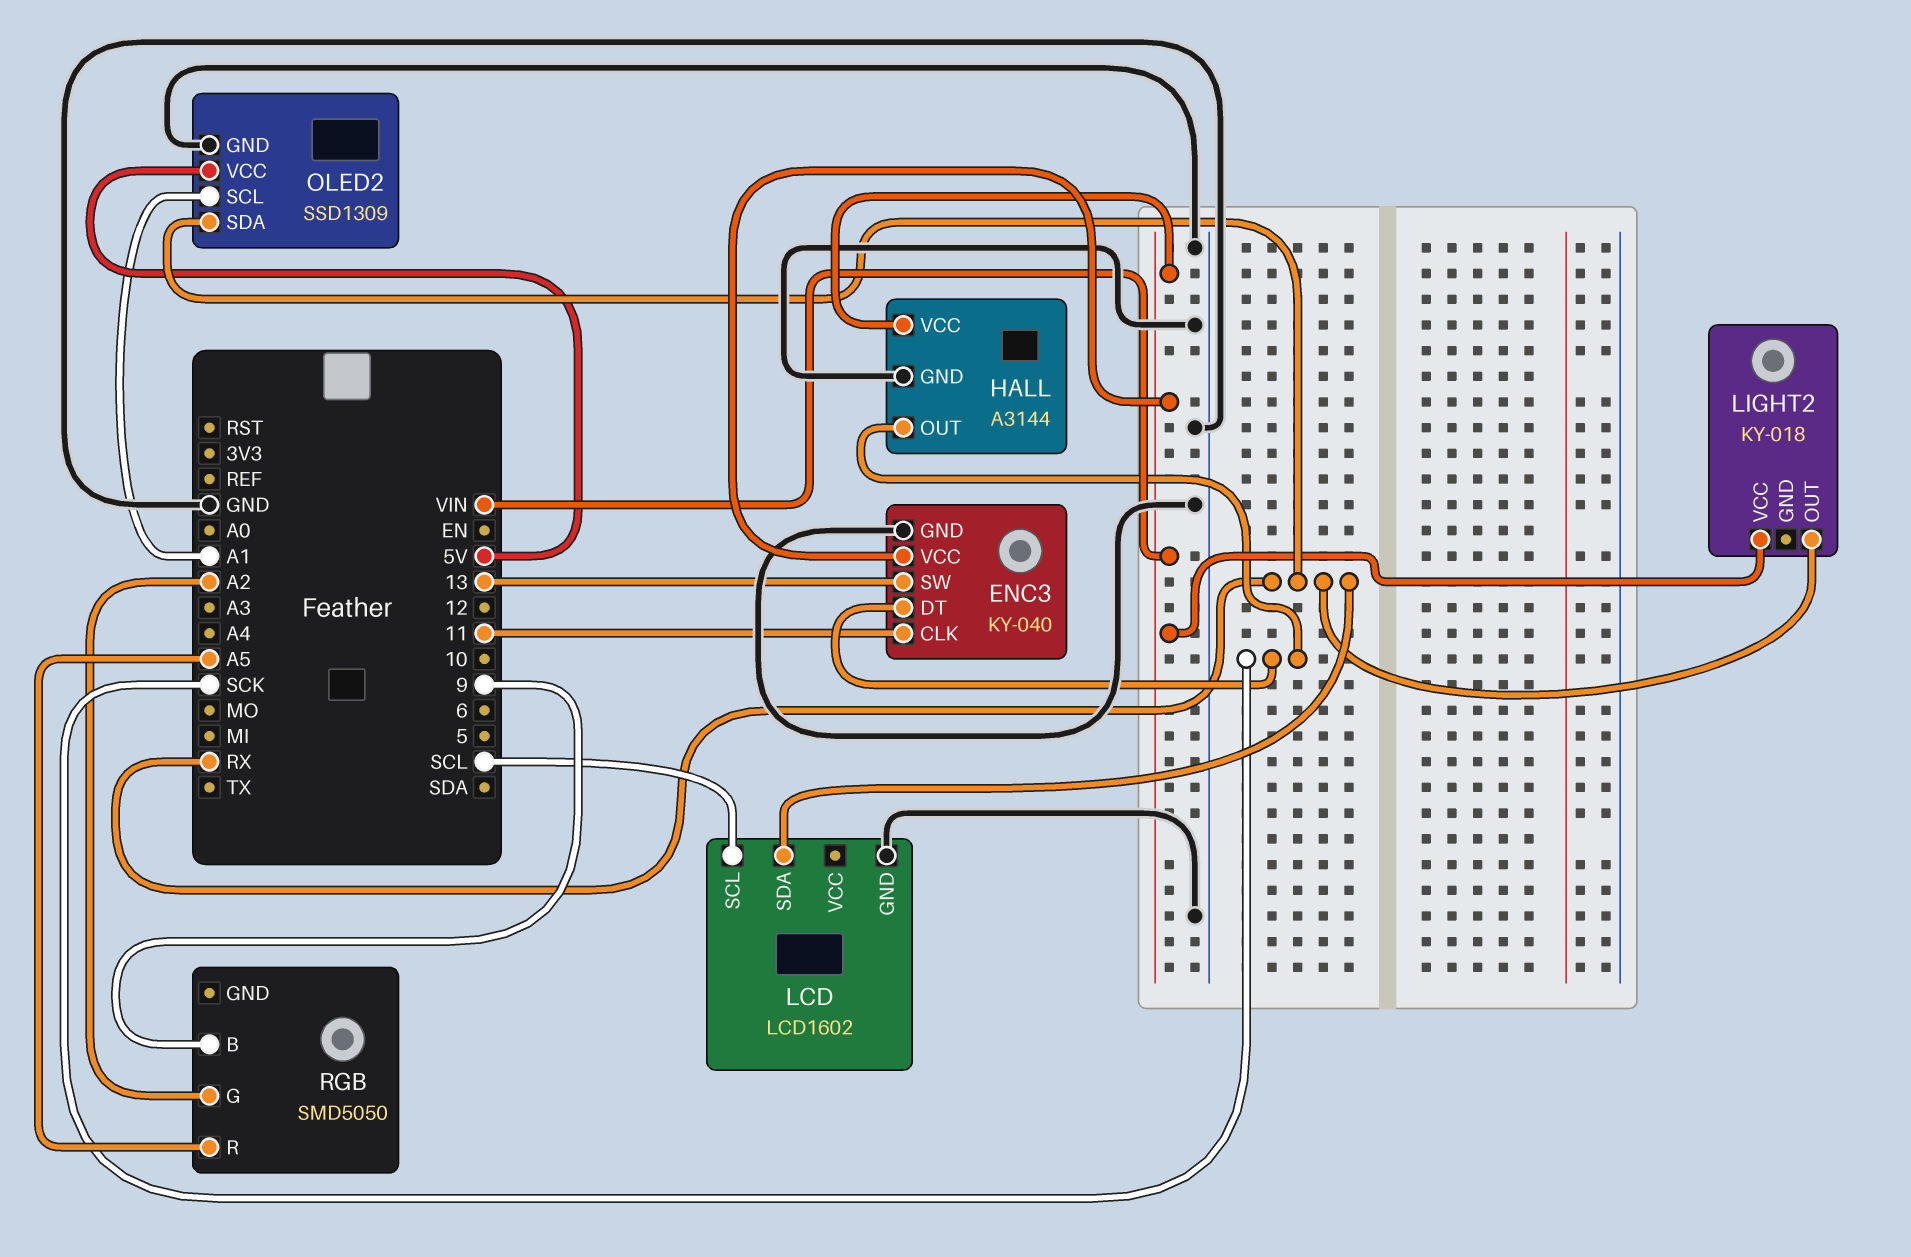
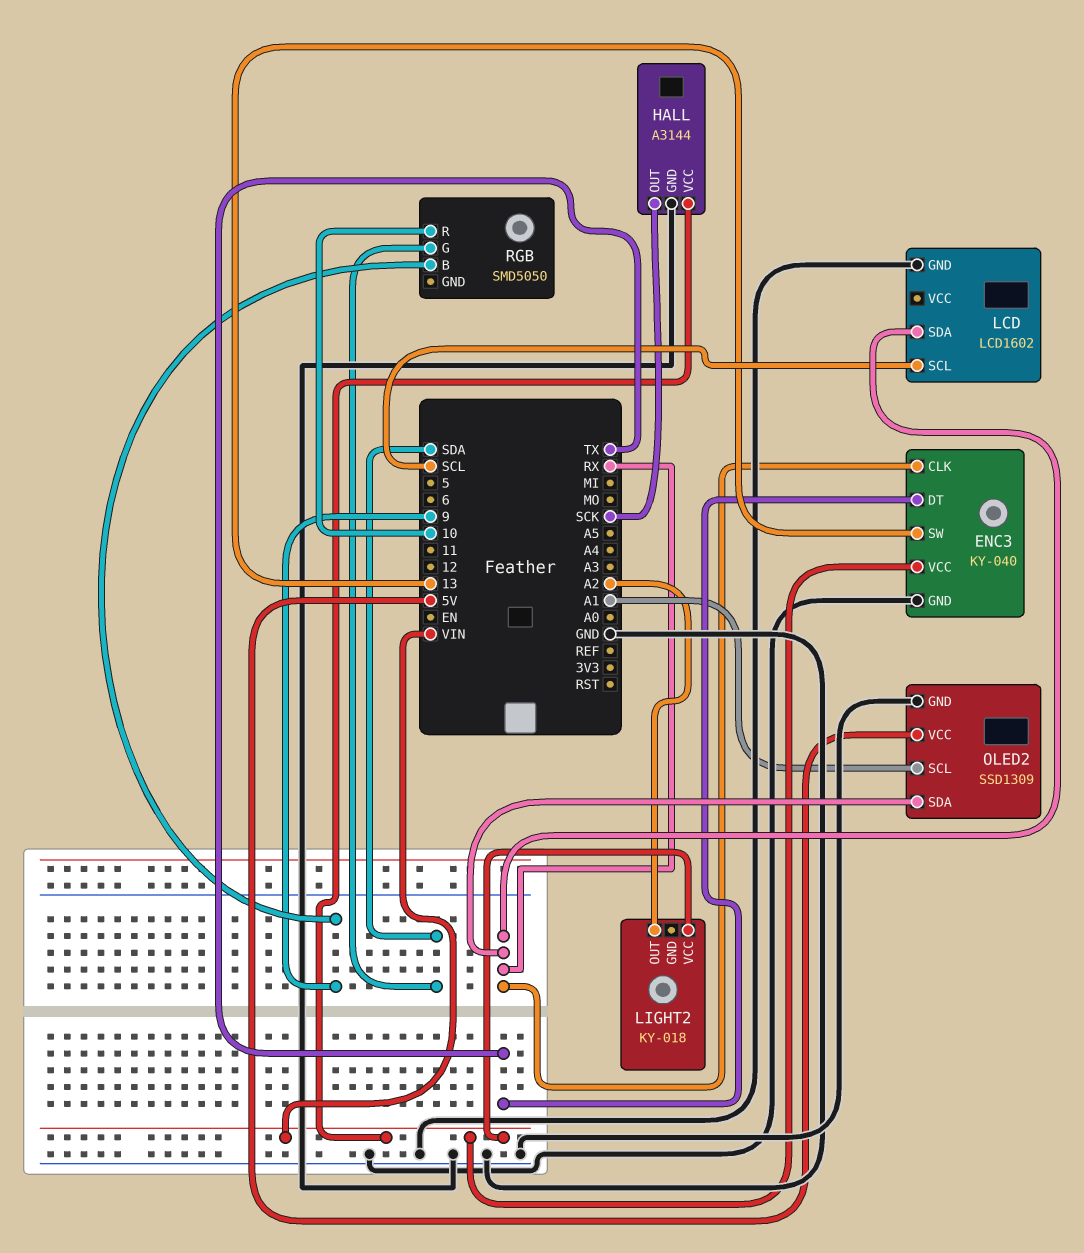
ENC3 pin CLK: 11 -> RX
ENC3 pin DT: SCK -> TX
LIGHT2 pin OUT: RX -> A2
RGB pin G: A2 -> SDA
RGB pin R: A5 -> 10

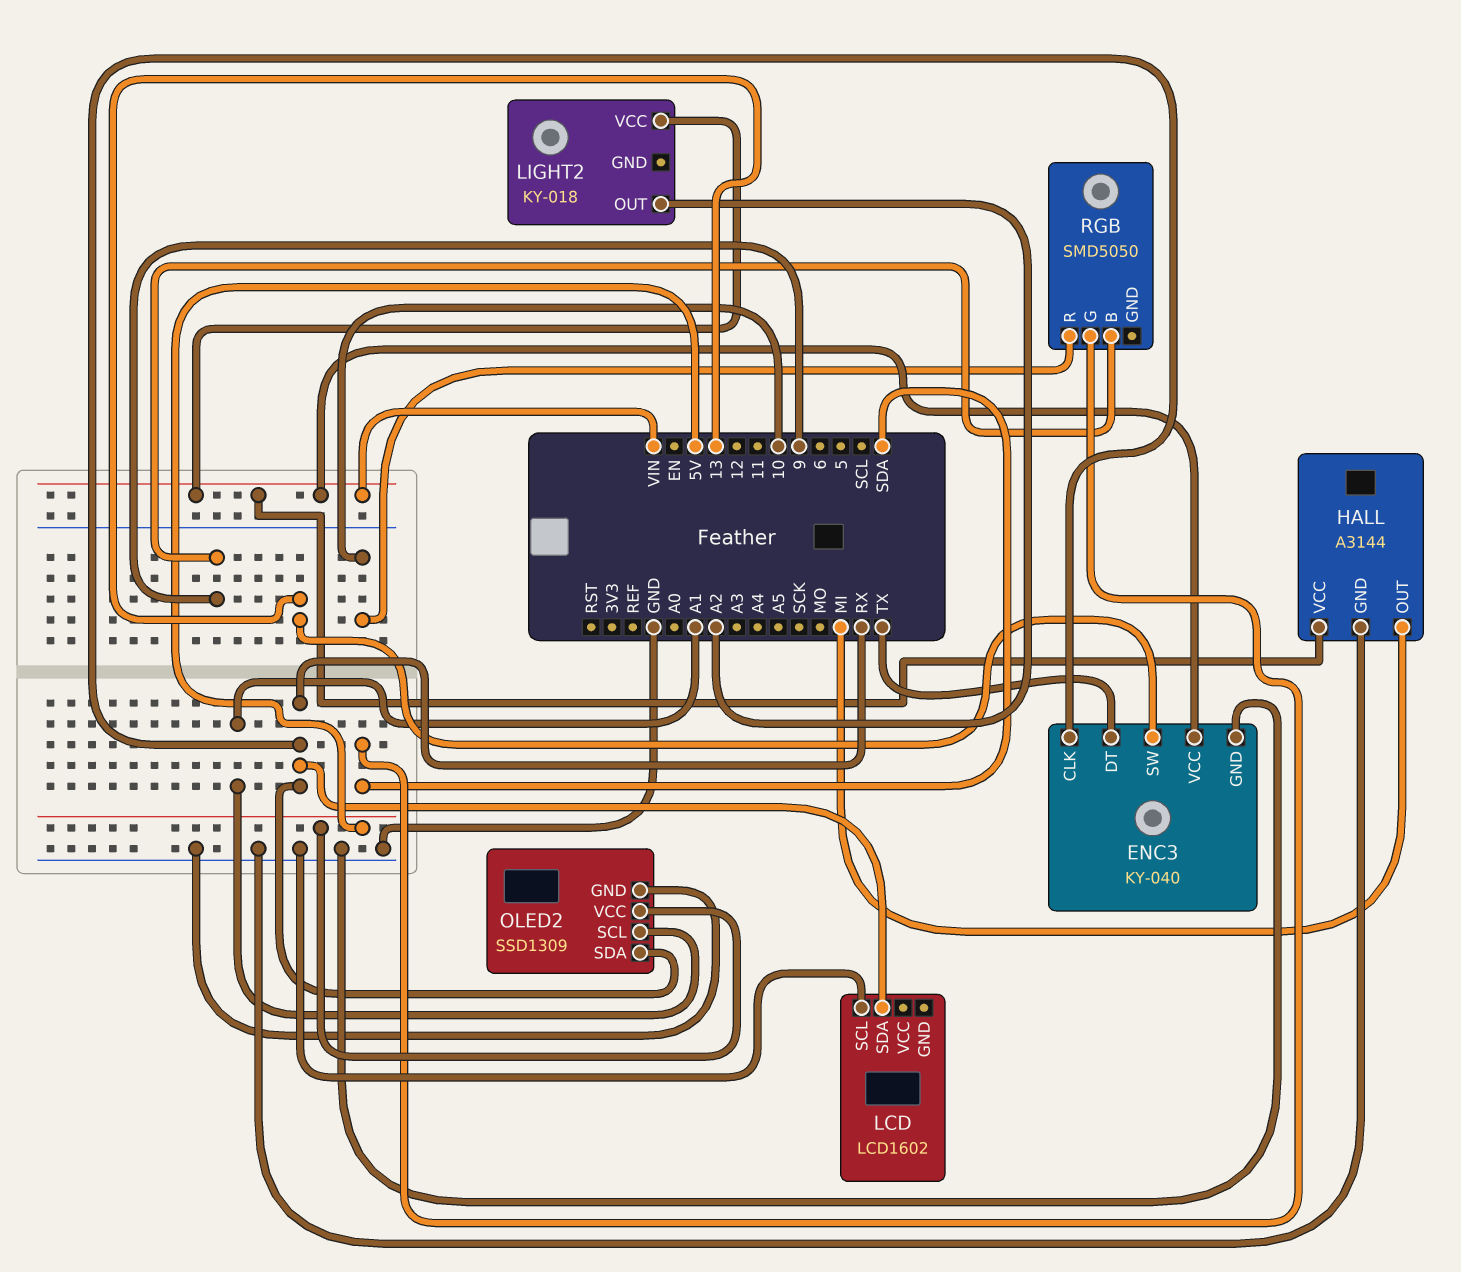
HALL pin OUT: SCK -> MI
LCD pin GND: GND -> none
LCD pin SCL: SCL -> GND

